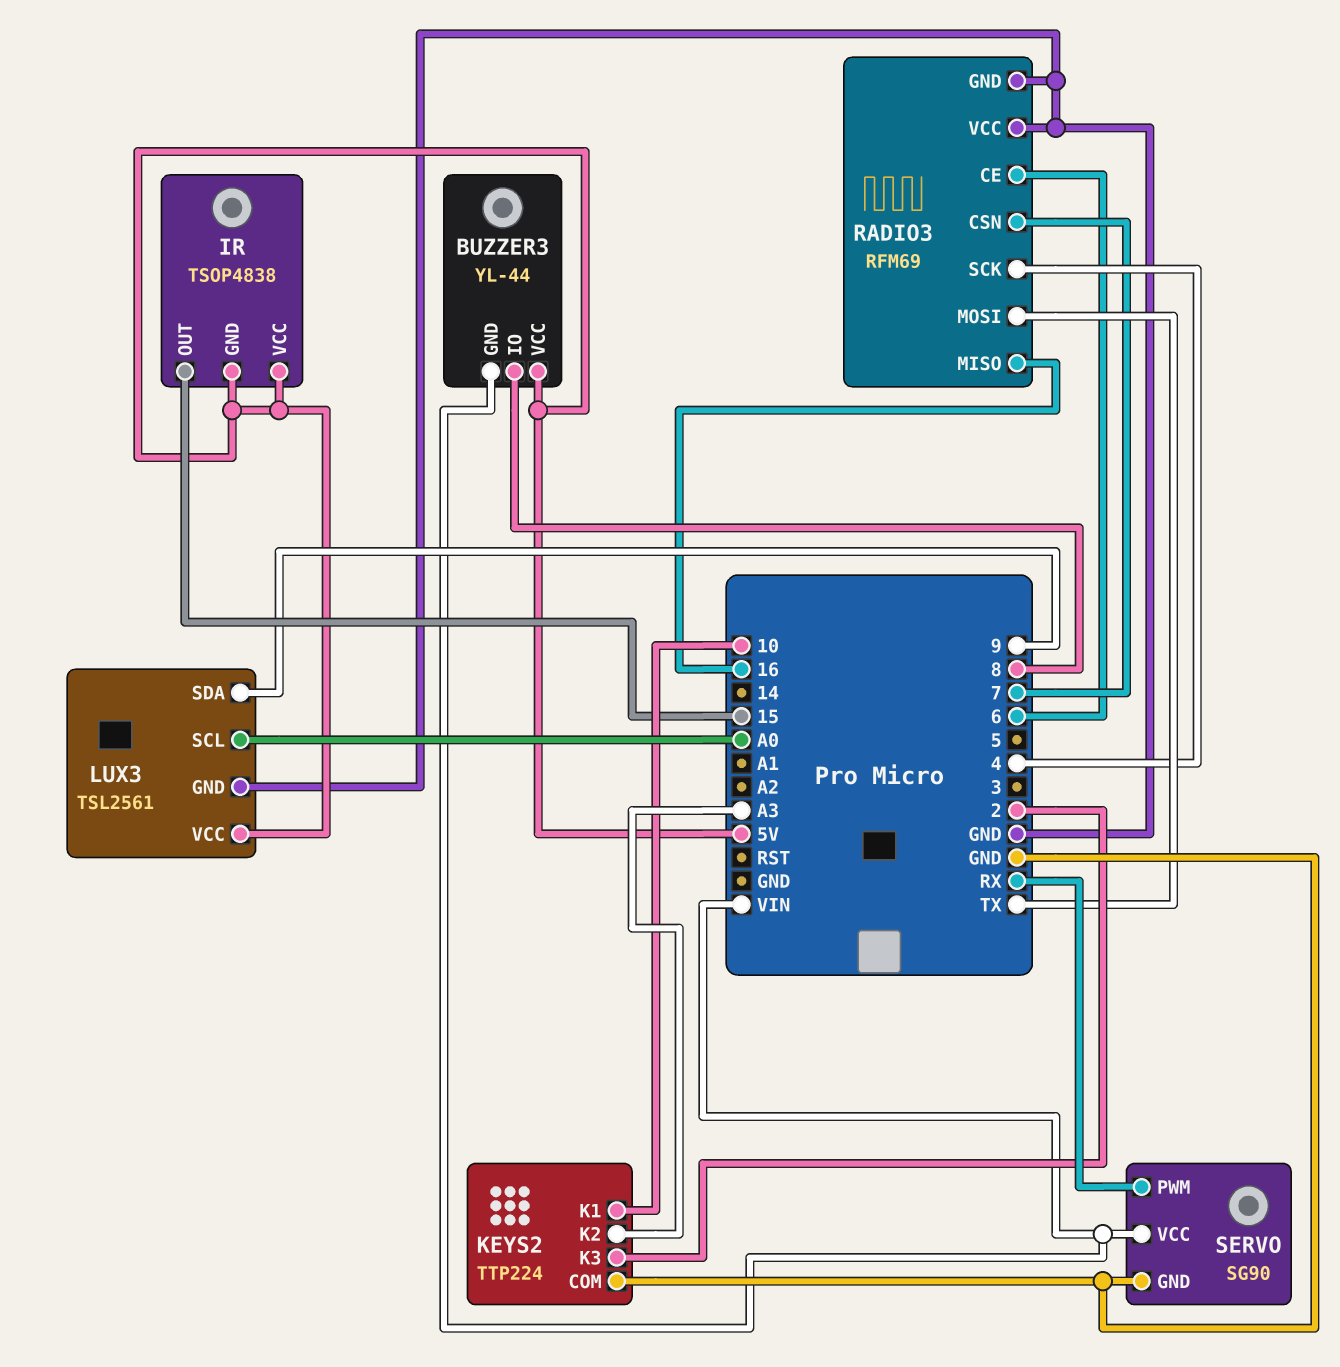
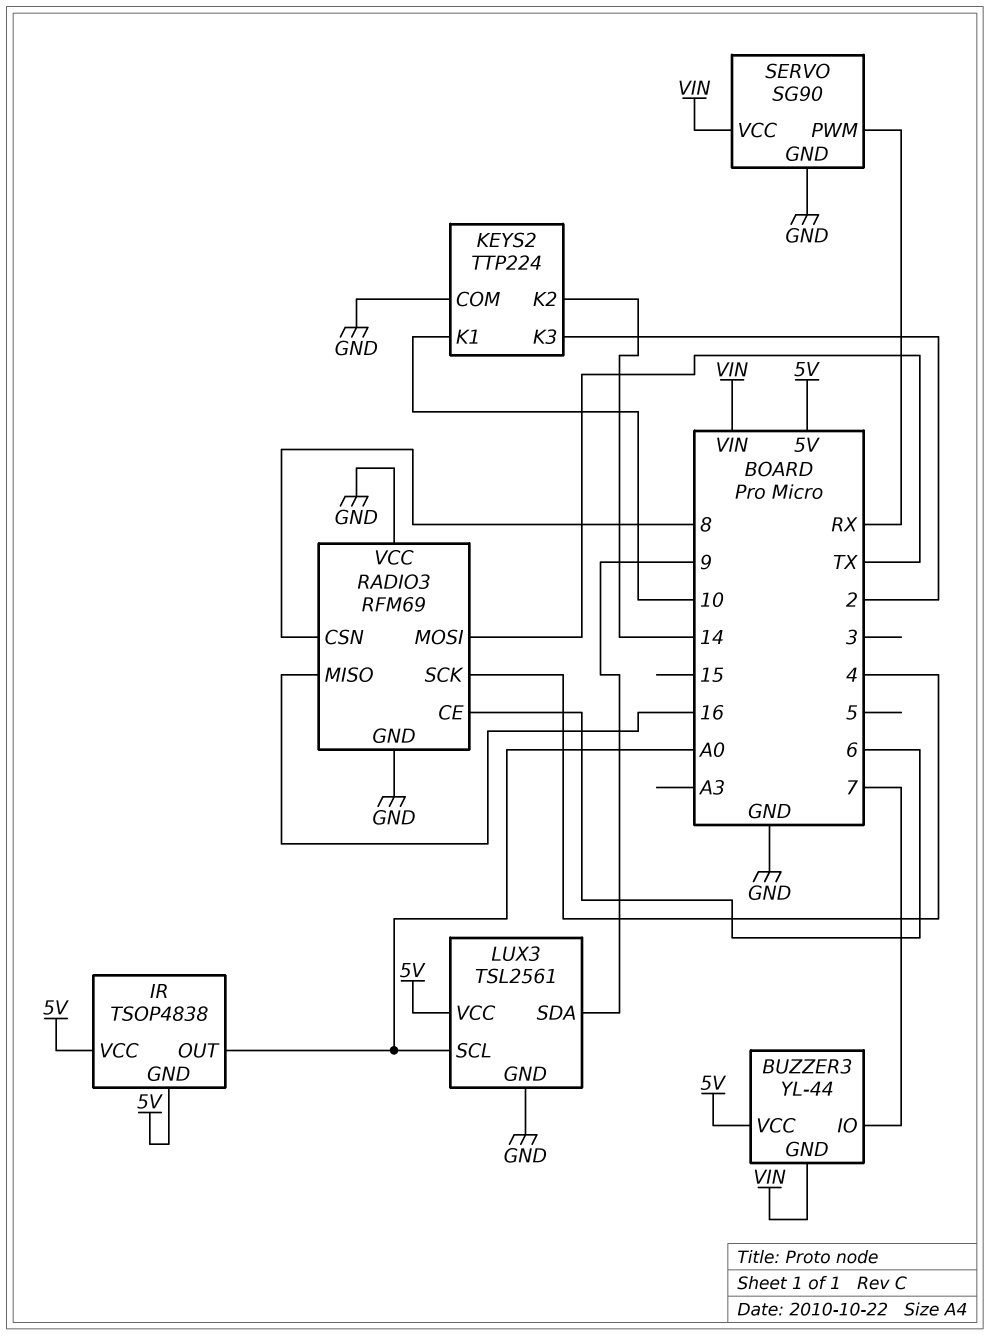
BUZZER3 pin IO: 8 -> 7
IR pin OUT: 15 -> A0
KEYS2 pin K2: A3 -> 14
RADIO3 pin CSN: 7 -> 8

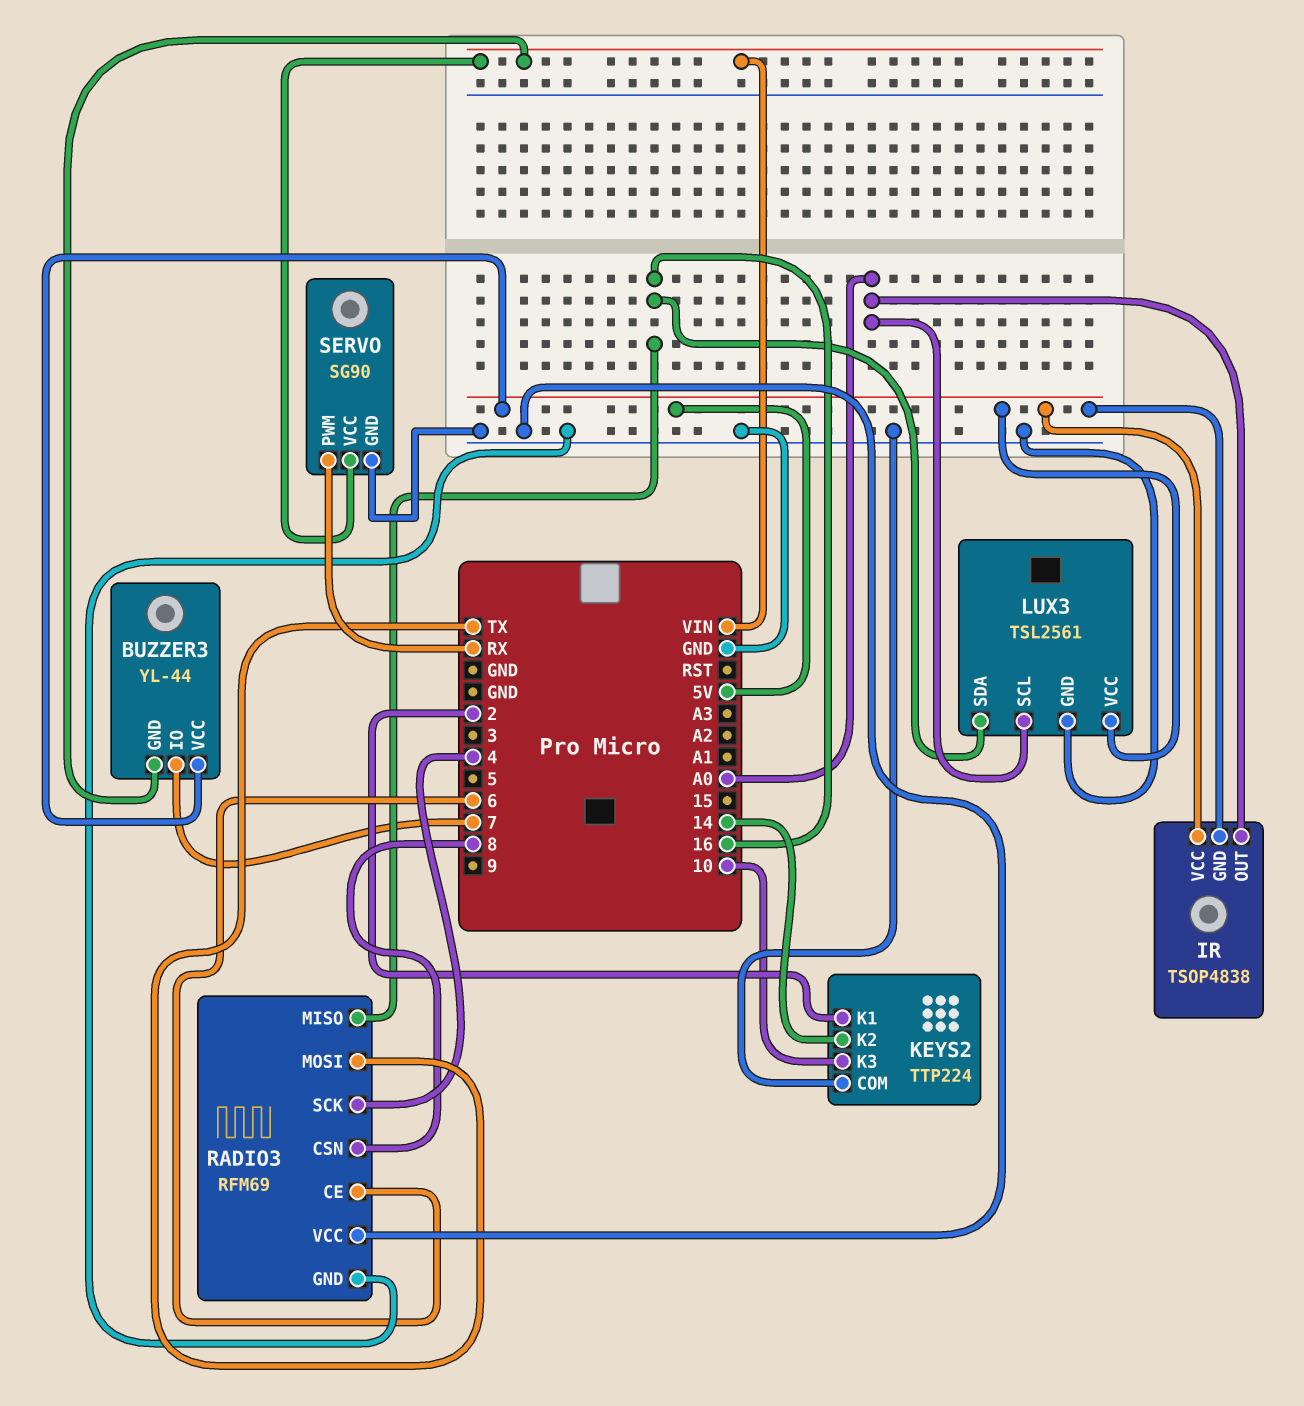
KEYS2 pin K1: 10 -> 2
KEYS2 pin K3: 2 -> 10
LUX3 pin SDA: 9 -> 16

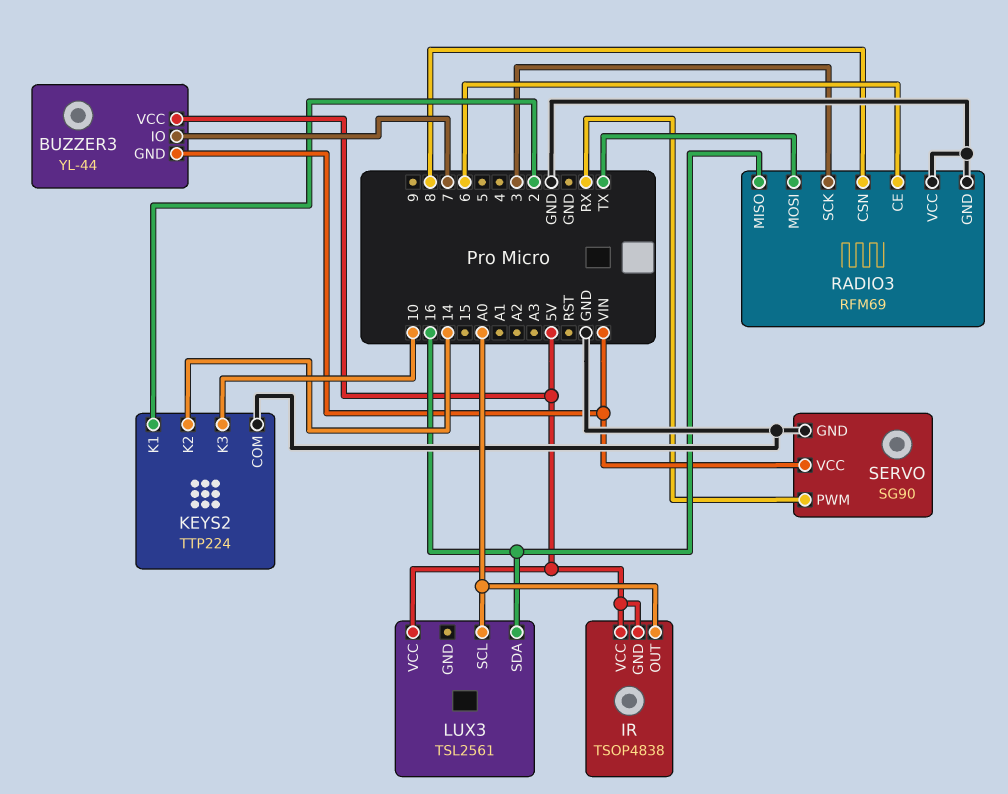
LUX3 pin GND: GND -> none
RADIO3 pin SCK: 4 -> 3

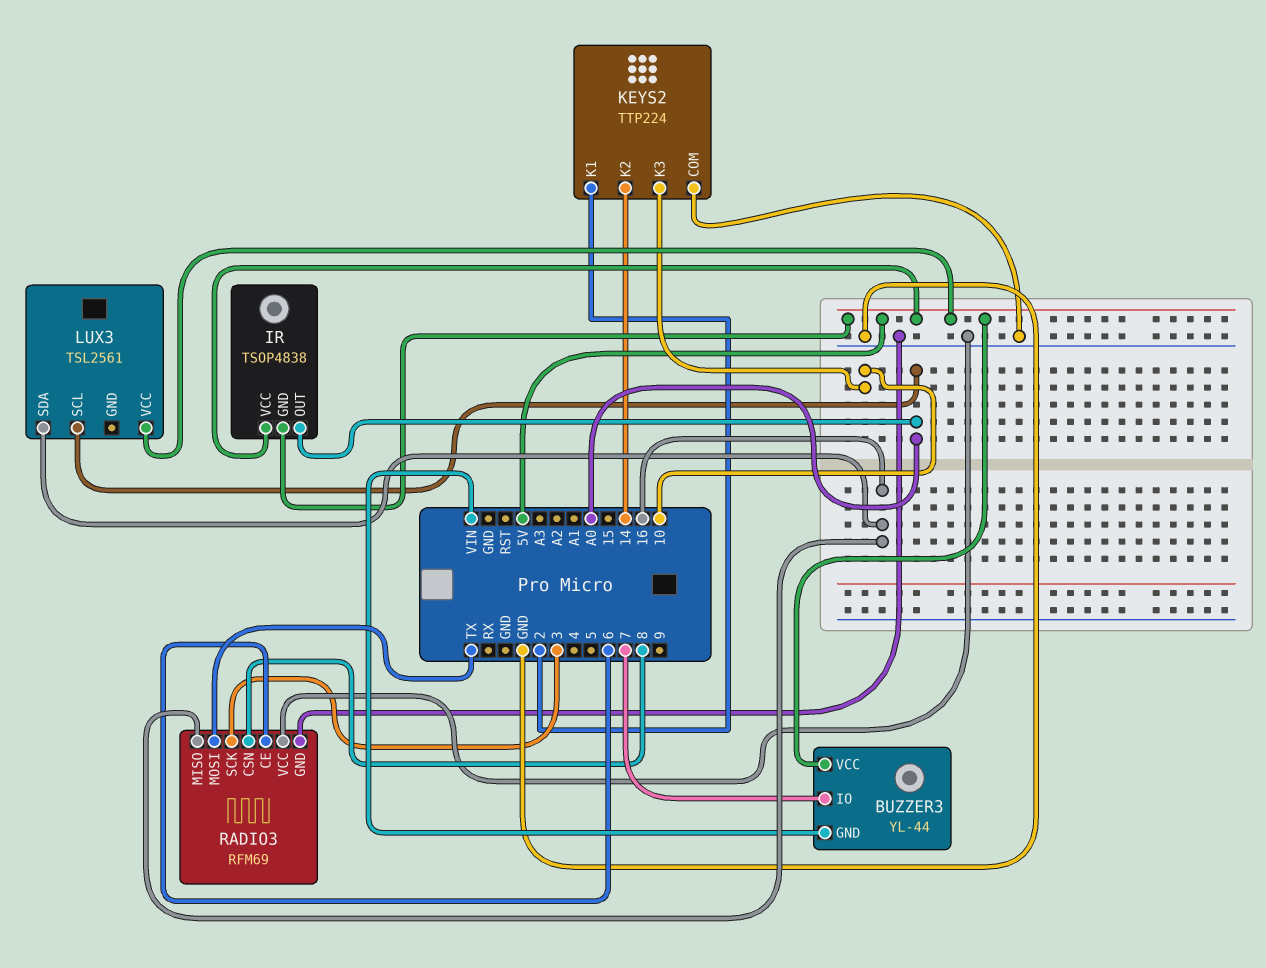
SERVO: SG90 -> none
SERVO pin GND: GND -> none
SERVO pin PWM: RX -> none
SERVO pin VCC: VIN -> none

